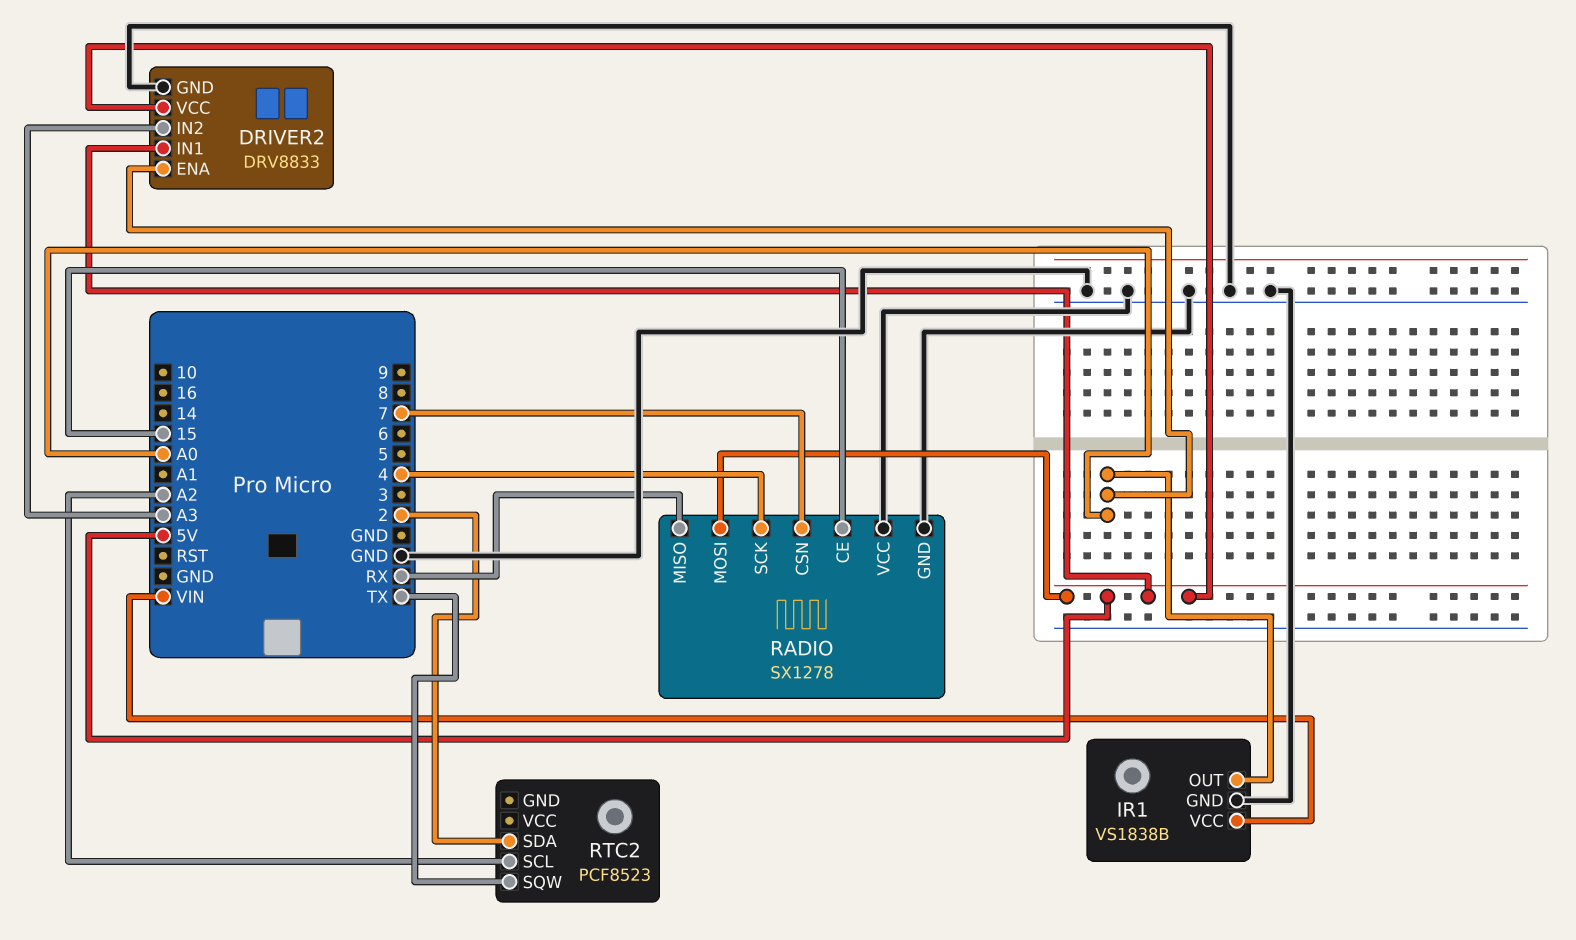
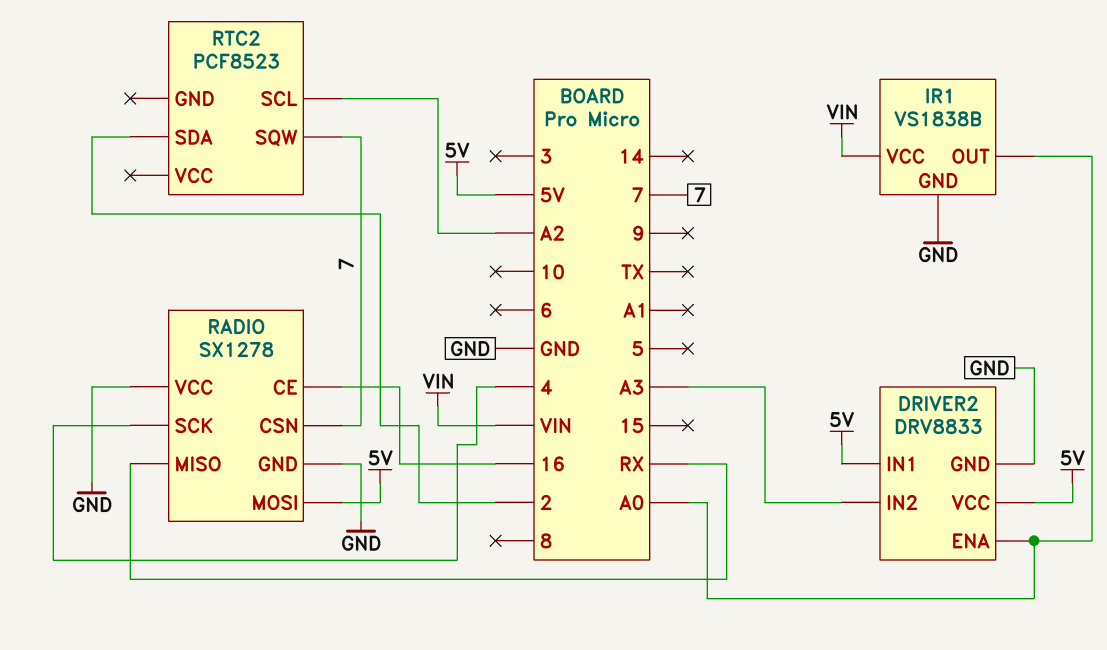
RADIO pin CE: 15 -> 16
RTC2 pin SQW: TX -> 7

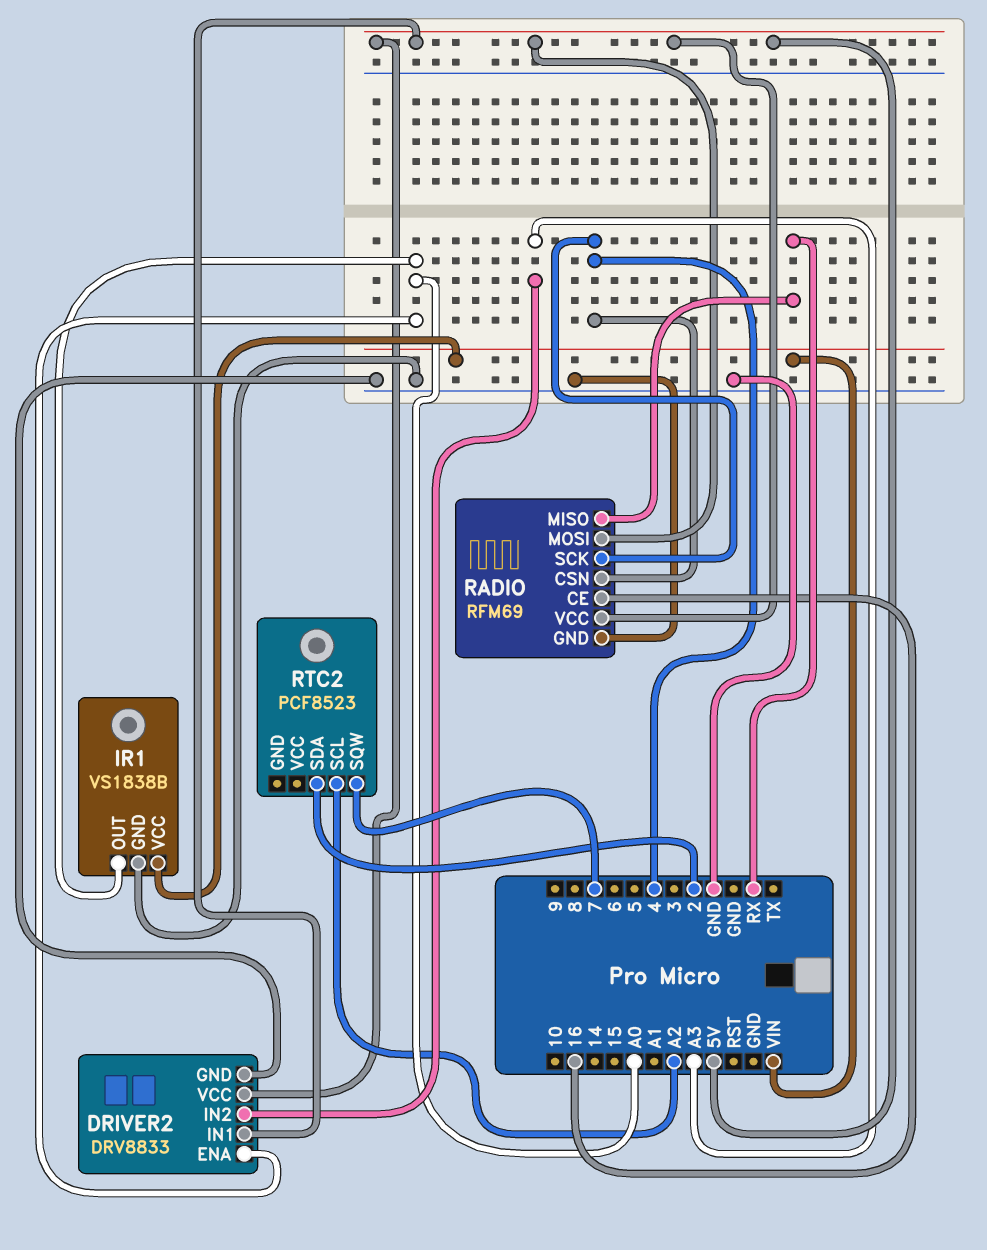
RADIO: SX1278 -> RFM69
RADIO pin CSN: 7 -> 4
RADIO pin VCC: GND -> 5V

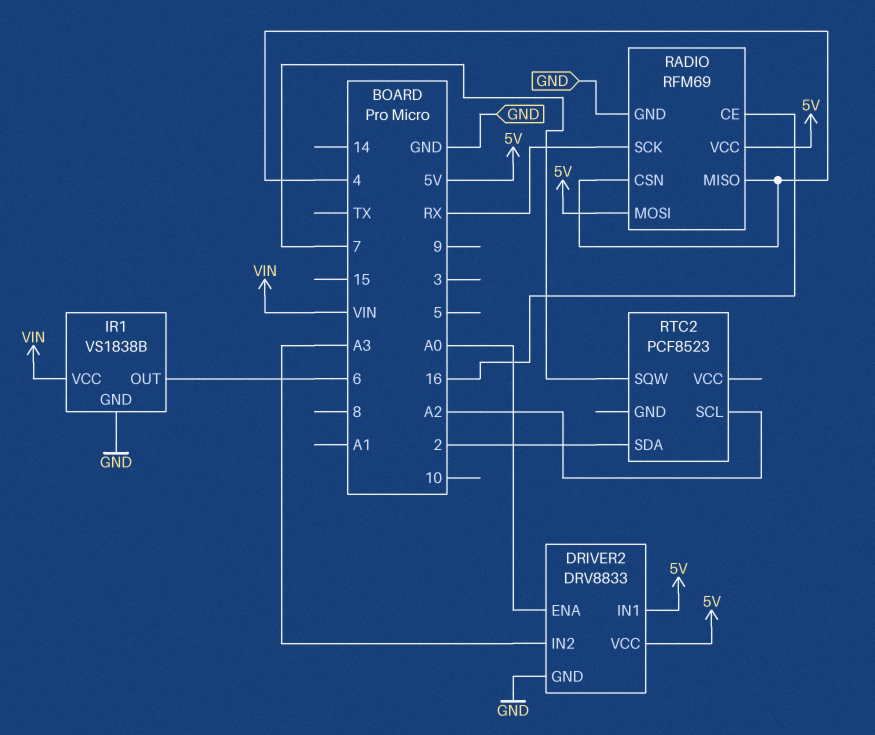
IR1 pin OUT: A0 -> 6
RADIO pin MISO: RX -> 4
RADIO pin SCK: 4 -> RX

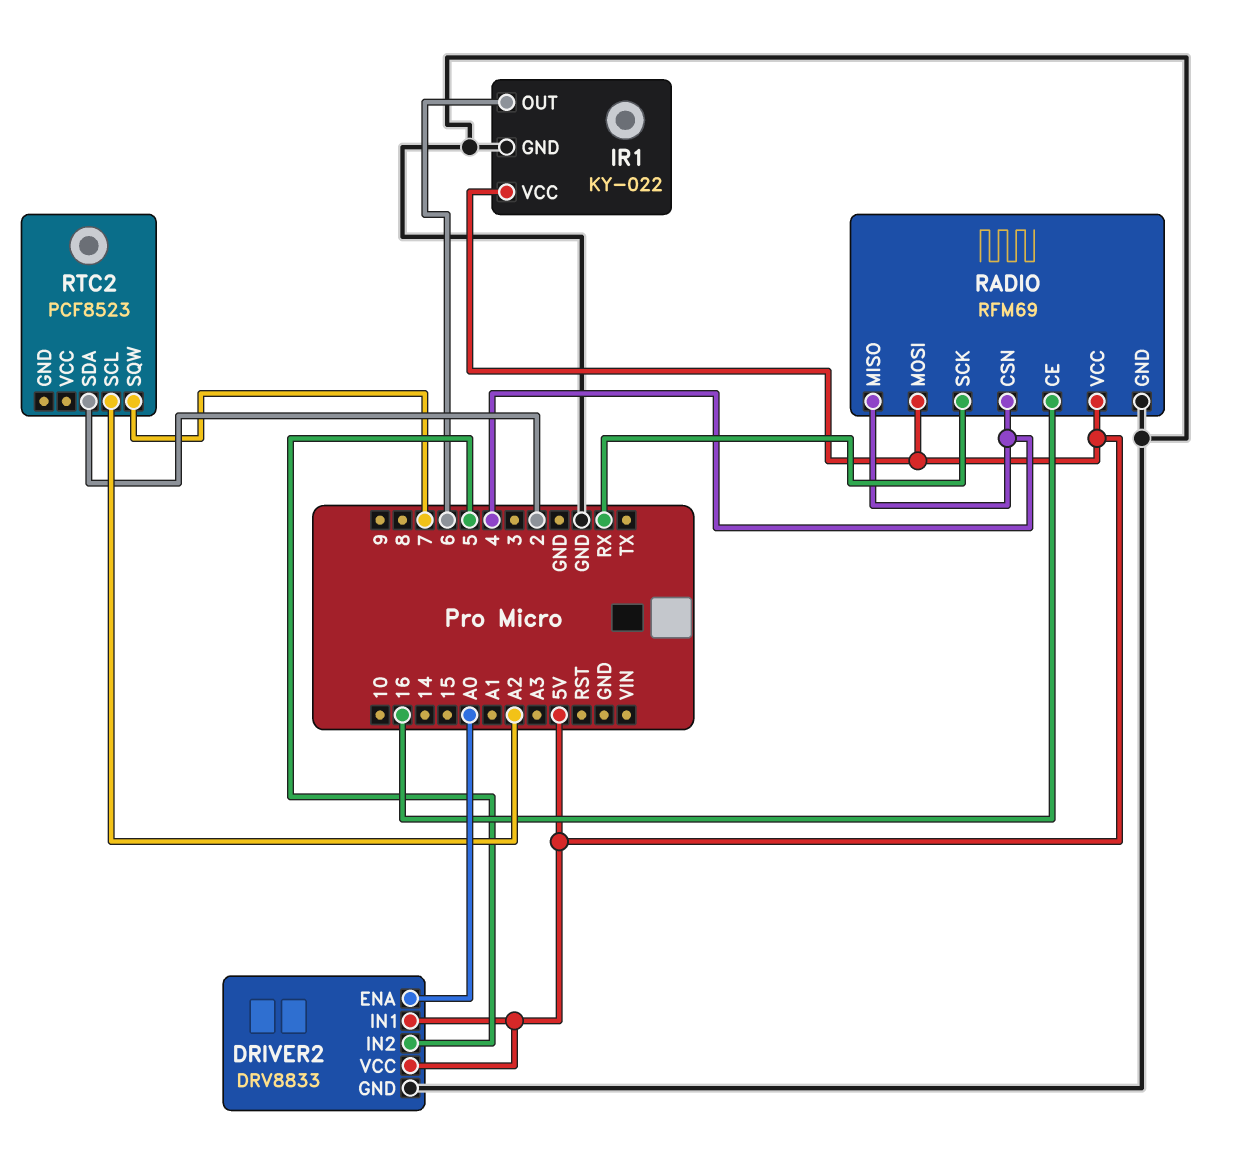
DRIVER2 pin IN2: A3 -> 5
IR1: VS1838B -> KY-022
IR1 pin VCC: VIN -> 5V

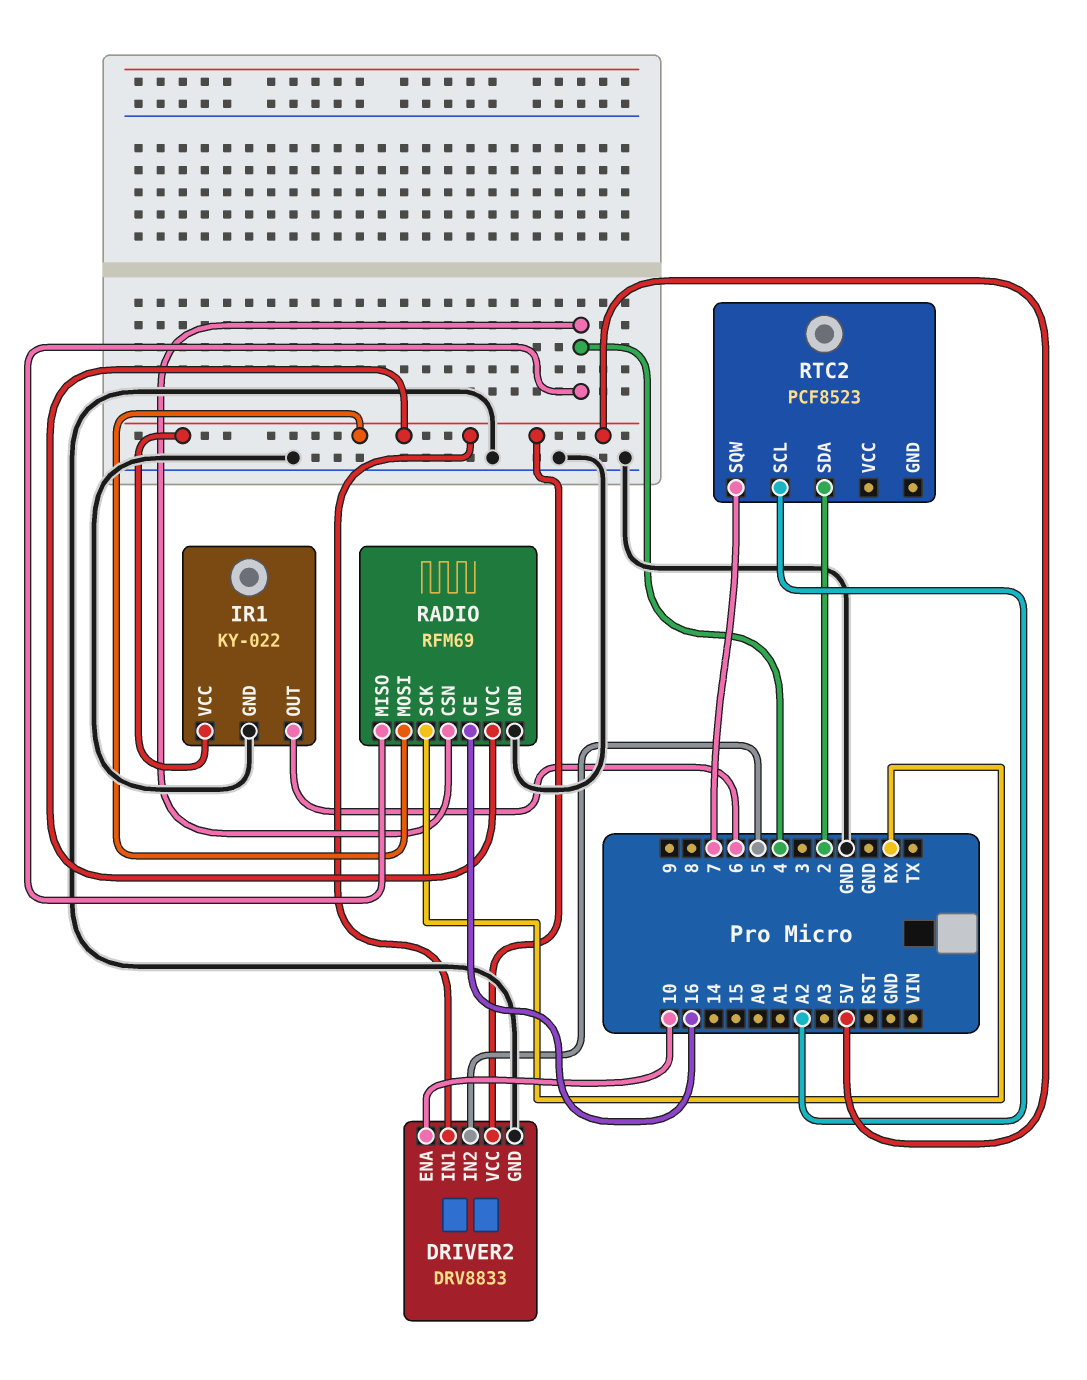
DRIVER2 pin ENA: A0 -> 10

